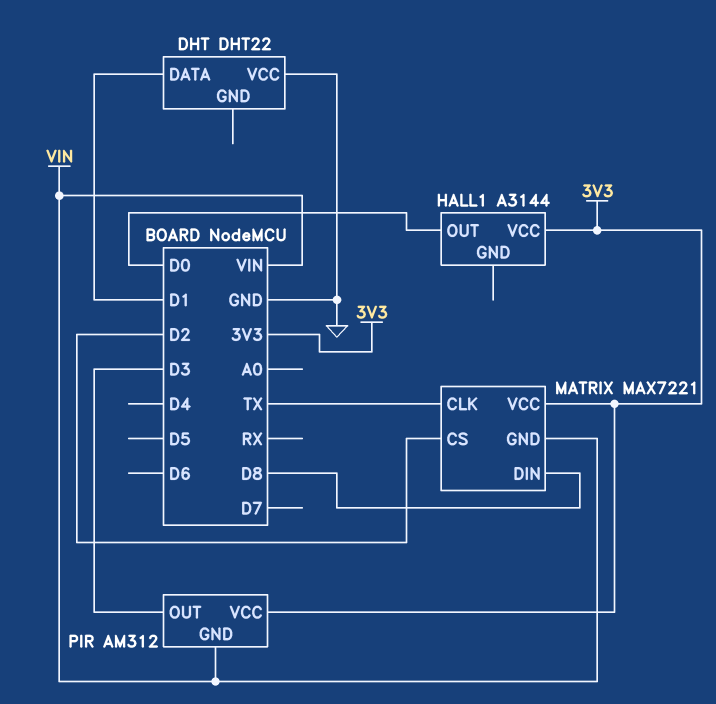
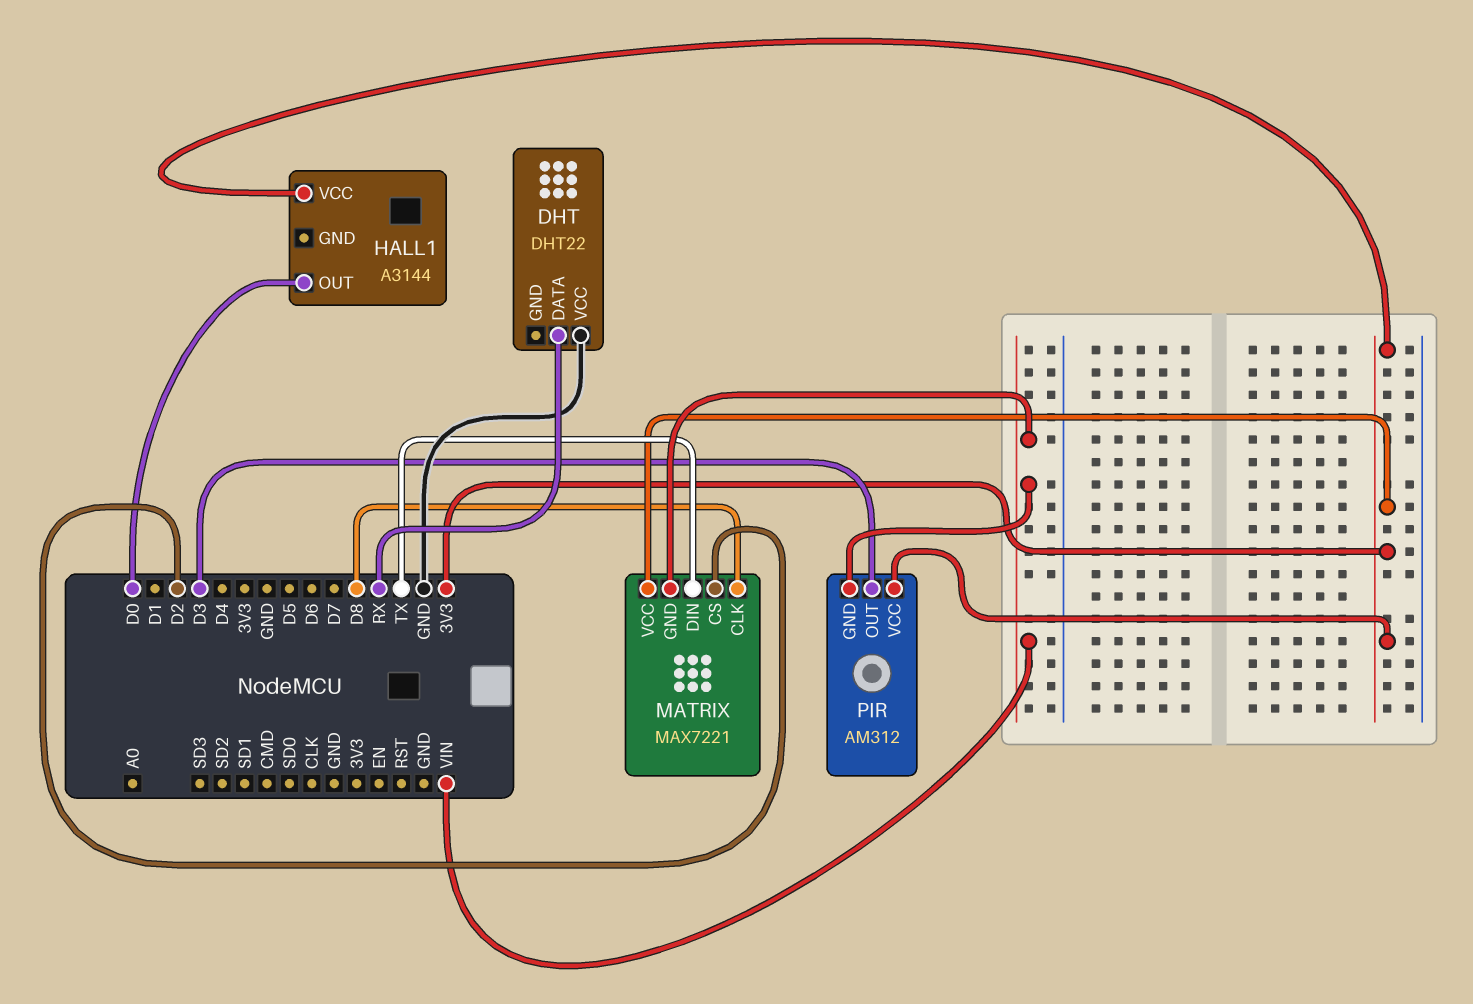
DHT pin DATA: D1 -> RX
MATRIX pin CLK: TX -> D8
MATRIX pin DIN: D8 -> TX

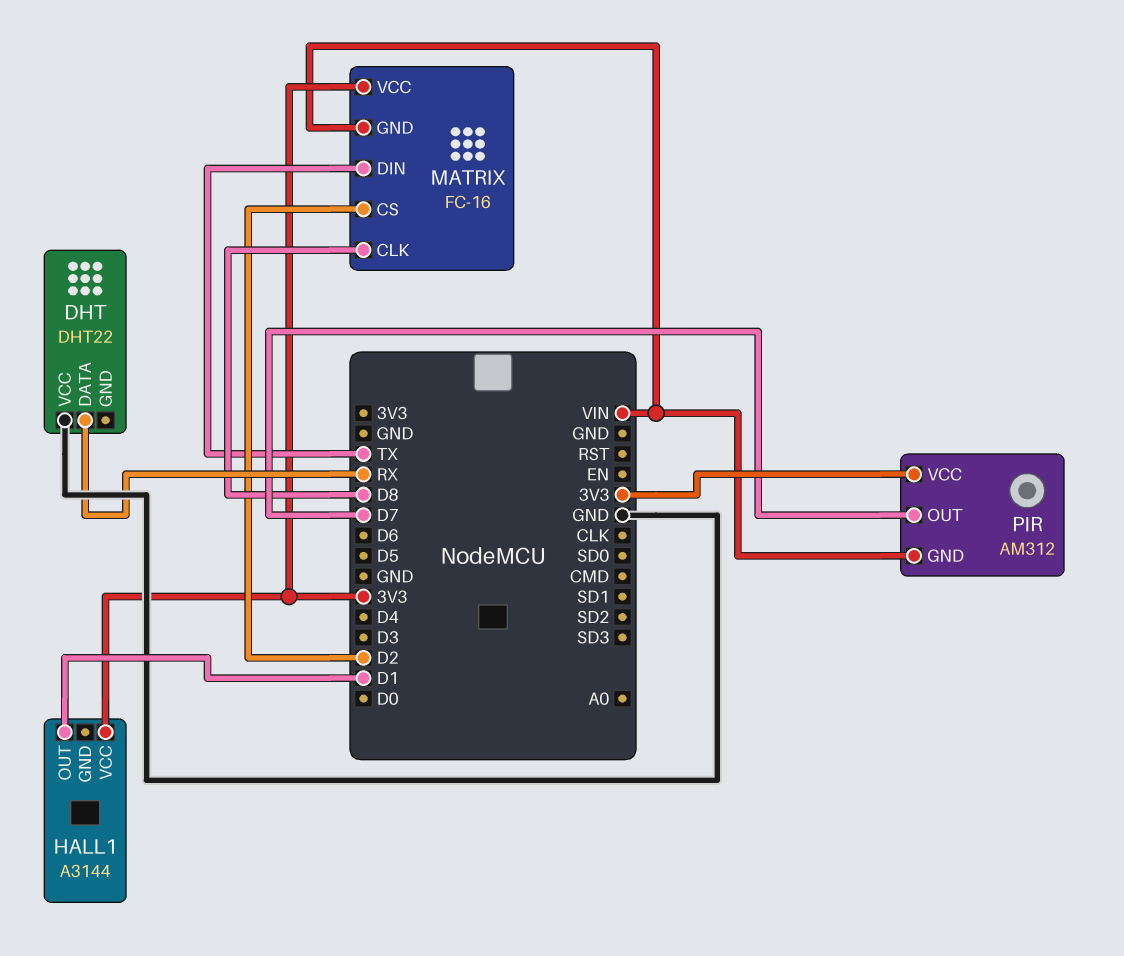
HALL1 pin OUT: D0 -> D1
MATRIX: MAX7221 -> FC-16
PIR pin OUT: D3 -> D7

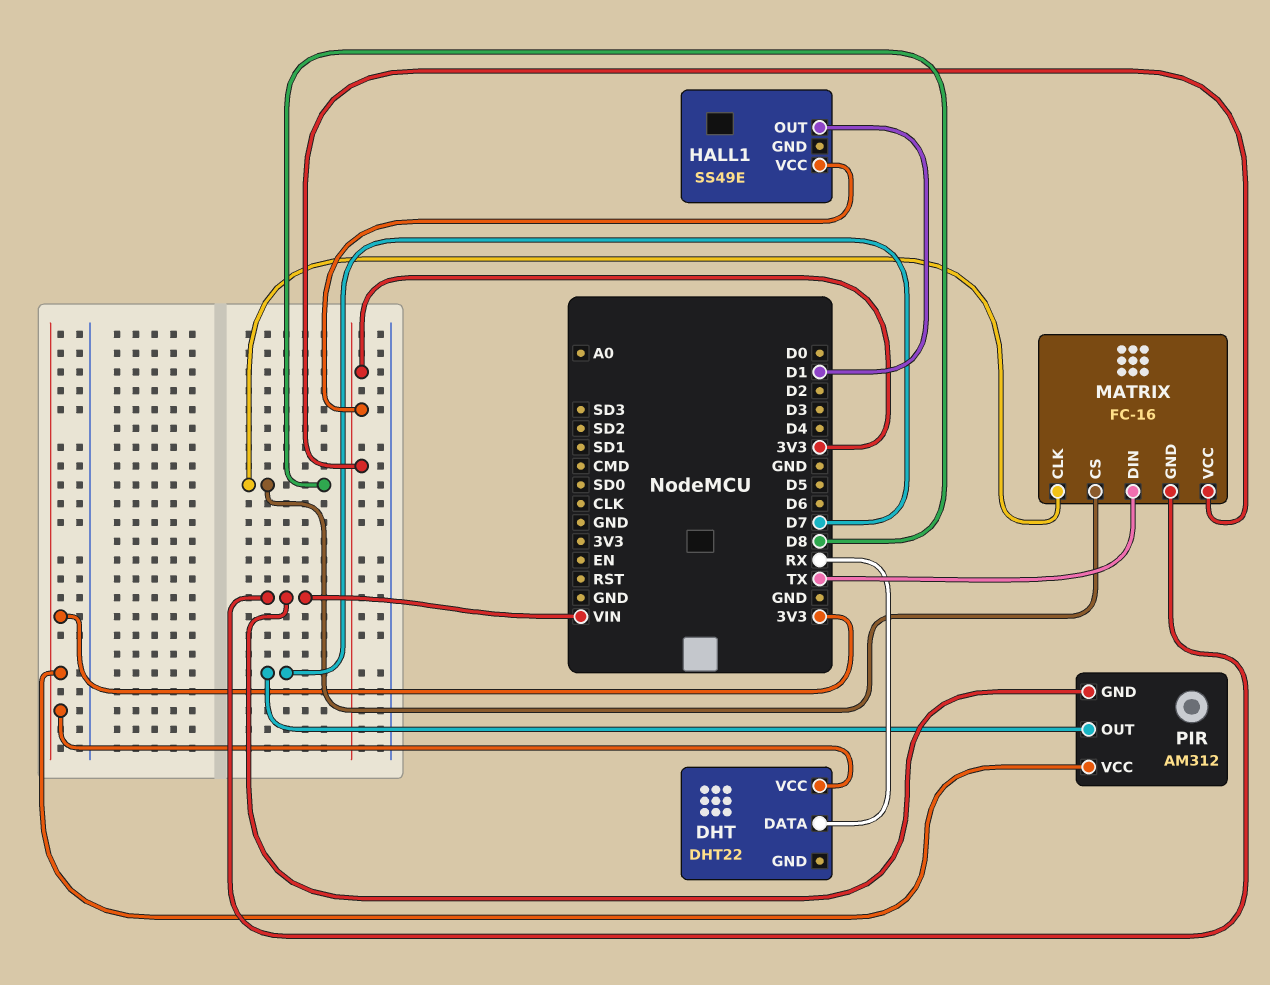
DHT pin VCC: GND -> 3V3
HALL1: A3144 -> SS49E
MATRIX pin CS: D2 -> D8

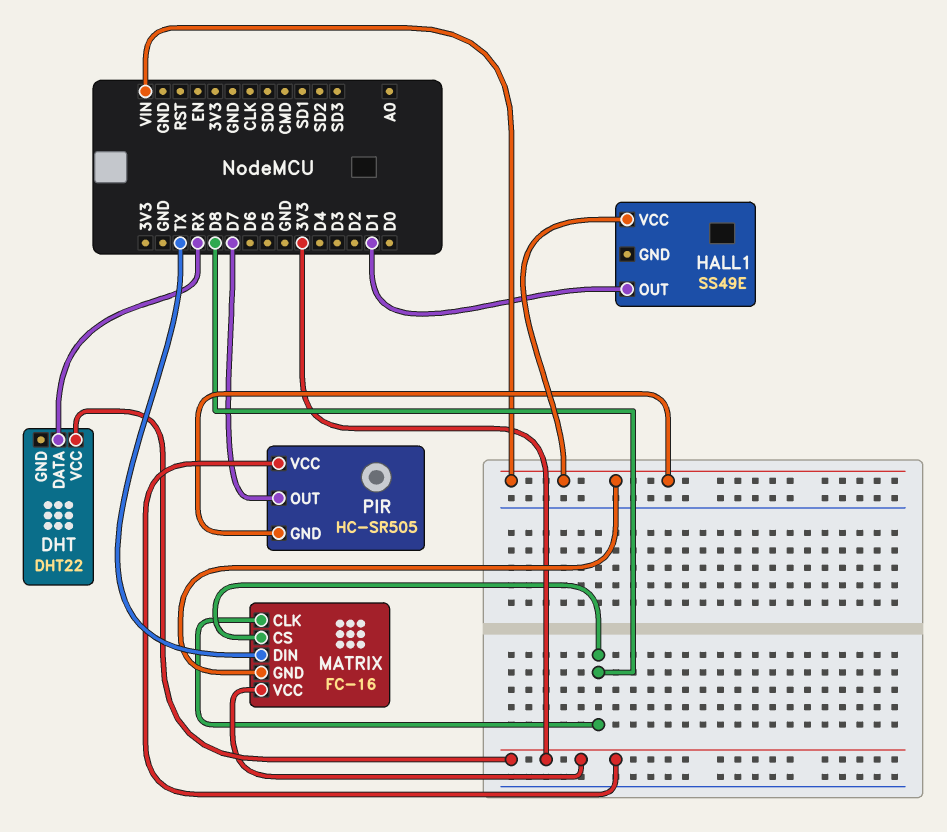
HALL1 pin VCC: 3V3 -> VIN
PIR: AM312 -> HC-SR505

